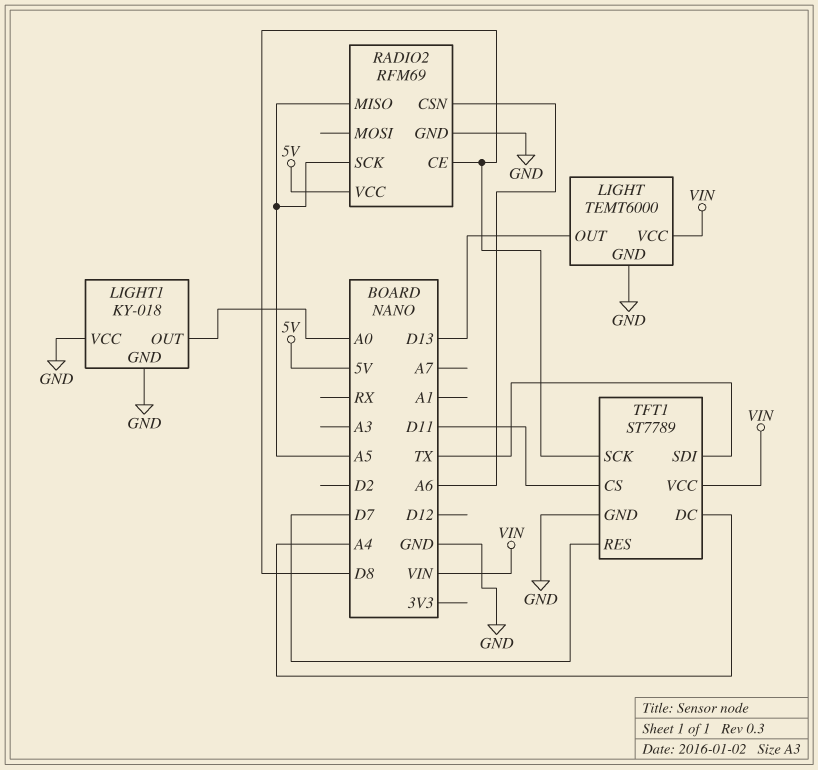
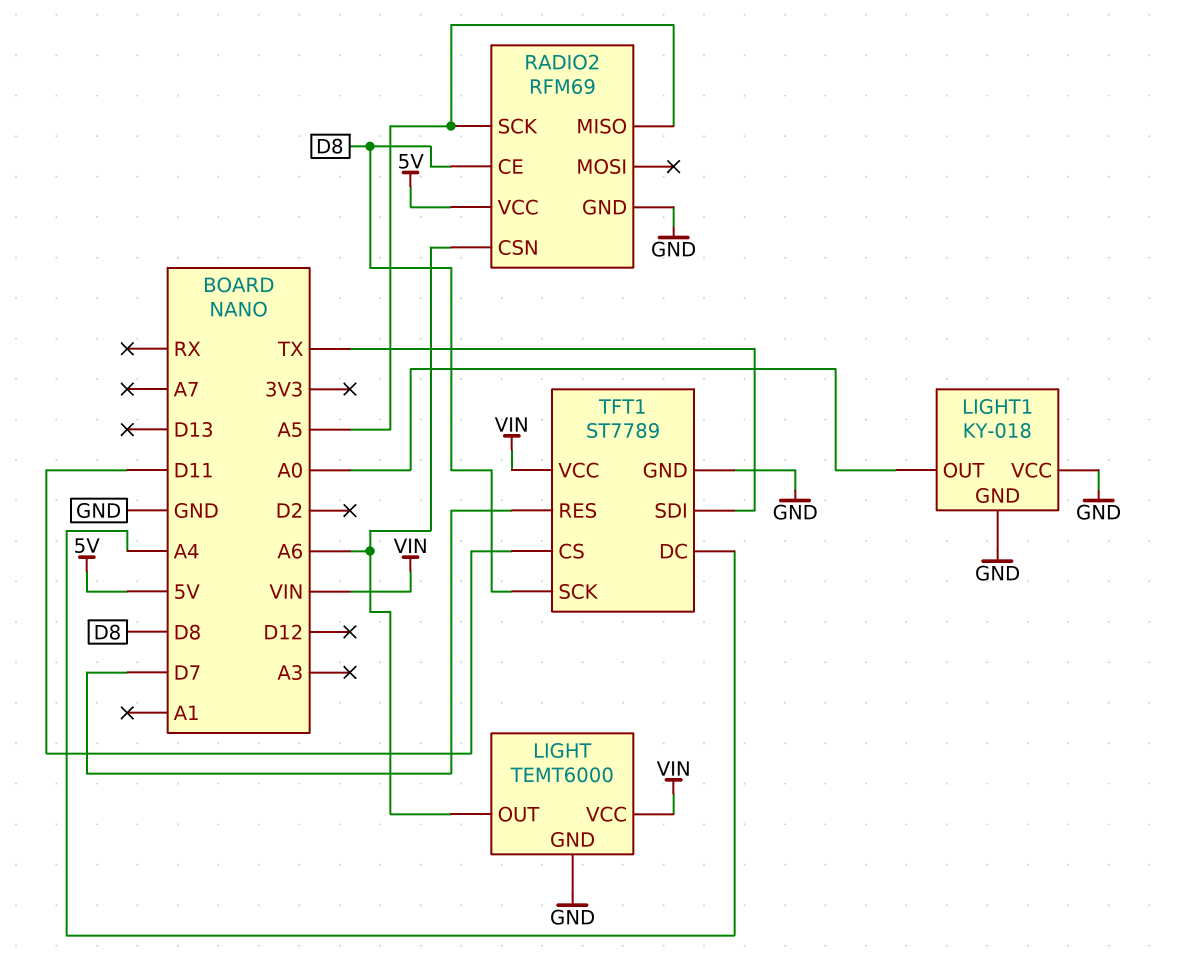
LIGHT pin OUT: D13 -> A6

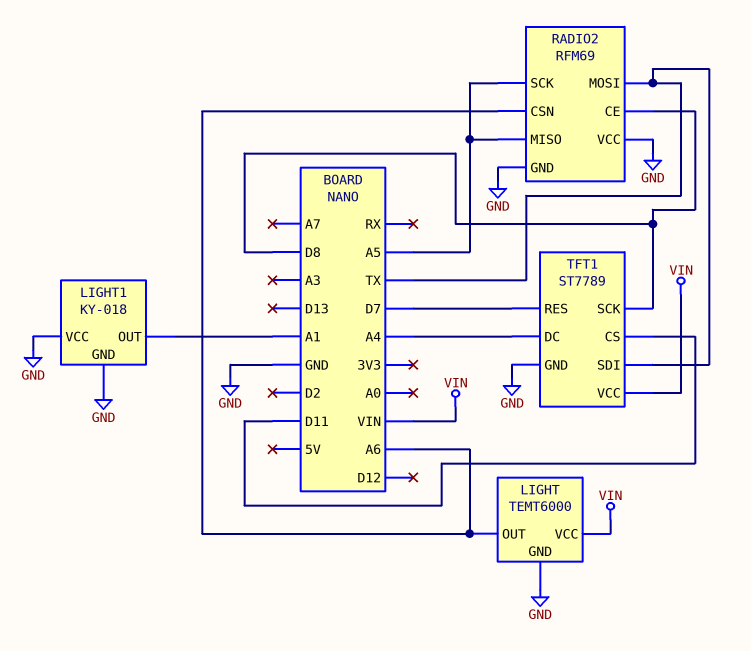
LIGHT1 pin OUT: A0 -> A1
RADIO2 pin MOSI: none -> TX
RADIO2 pin VCC: 5V -> GND

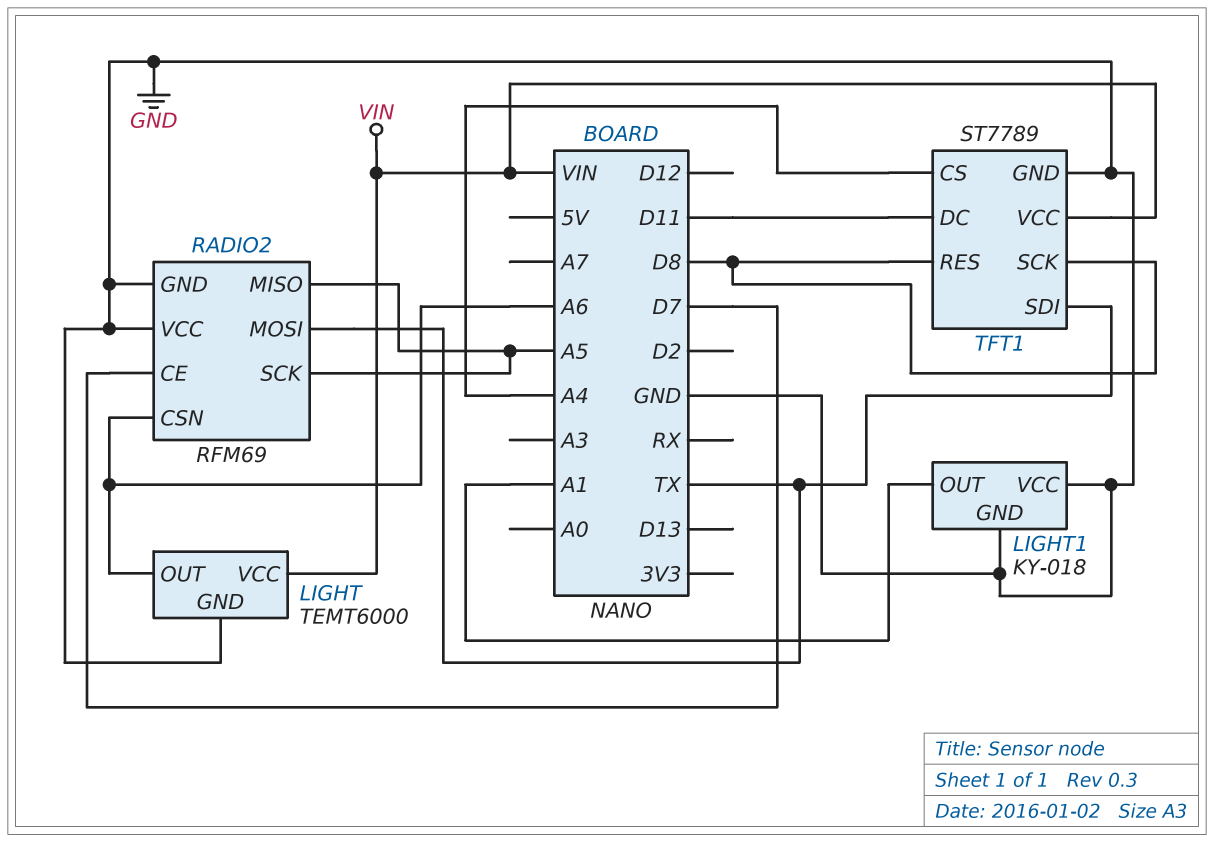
RADIO2 pin CE: D8 -> D7
TFT1 pin CS: D11 -> A4
TFT1 pin DC: A4 -> D11
TFT1 pin RES: D7 -> D8

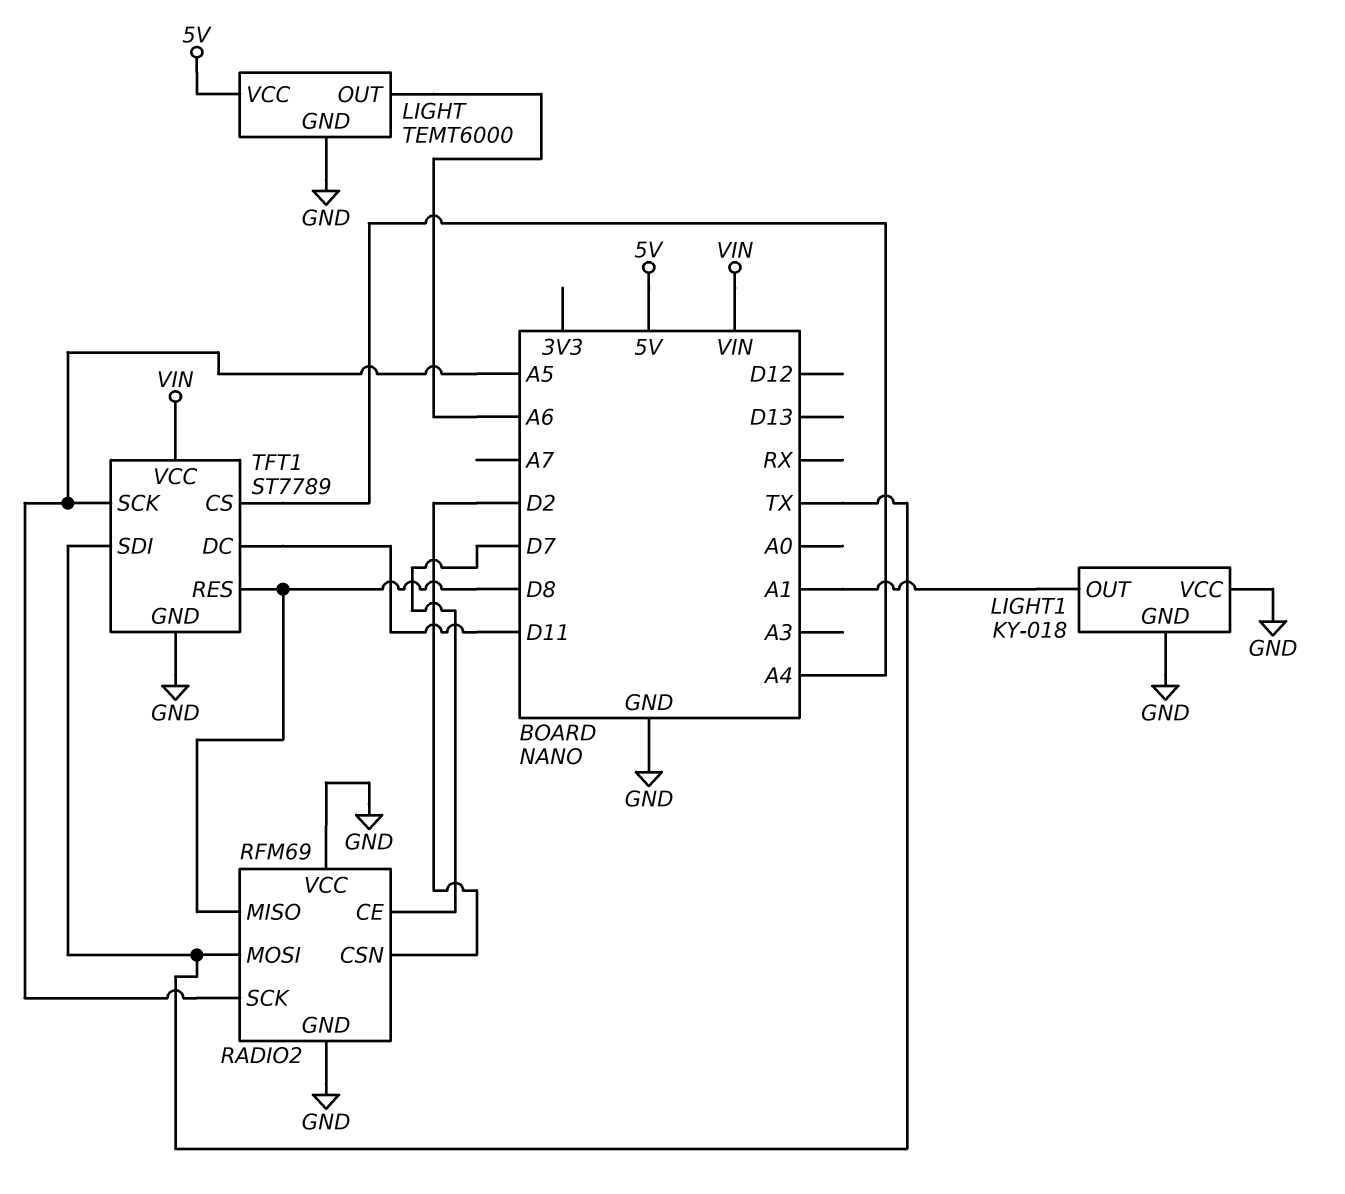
LIGHT pin VCC: VIN -> 5V
RADIO2 pin CSN: A6 -> D2
RADIO2 pin MISO: A5 -> D8
TFT1 pin SCK: D8 -> A5

